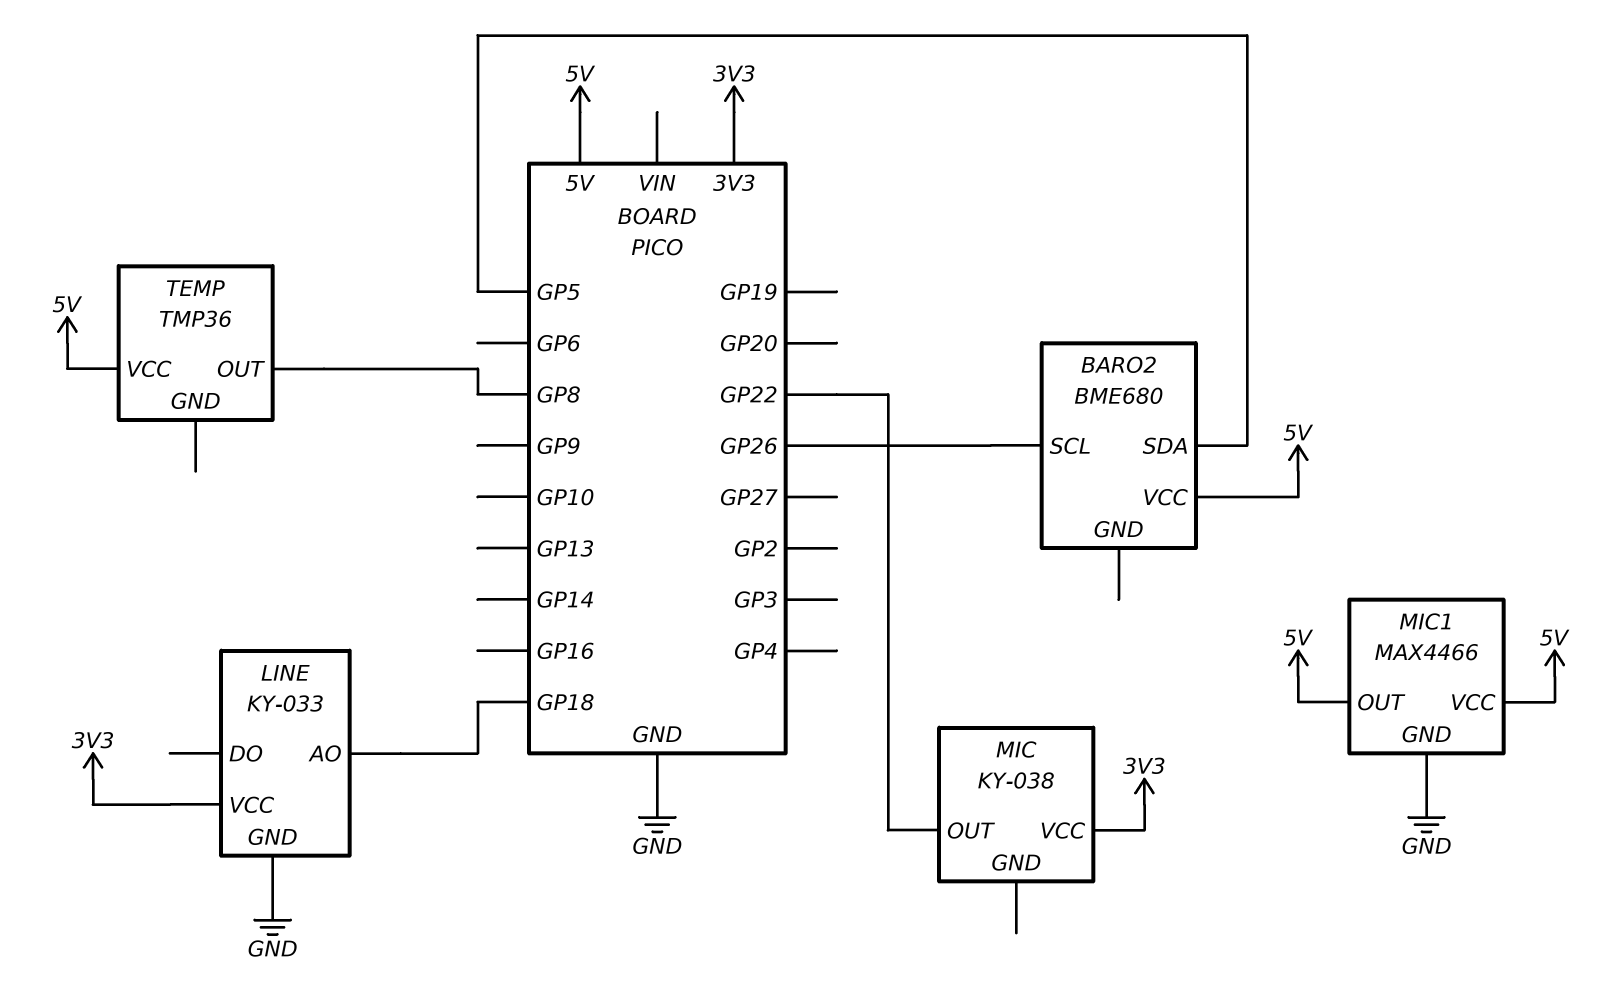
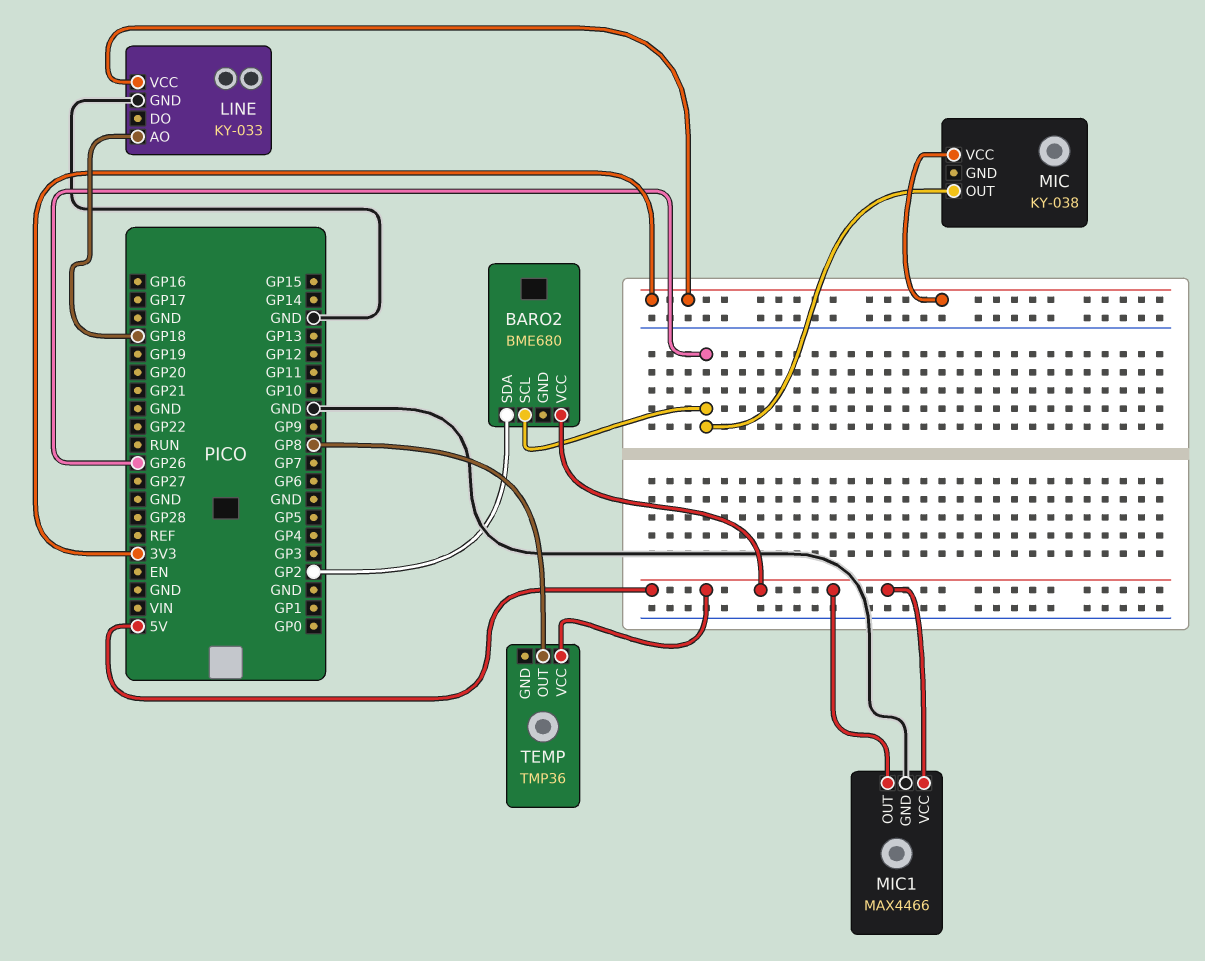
BARO2 pin SDA: GP5 -> GP2
MIC pin OUT: GP22 -> GP26

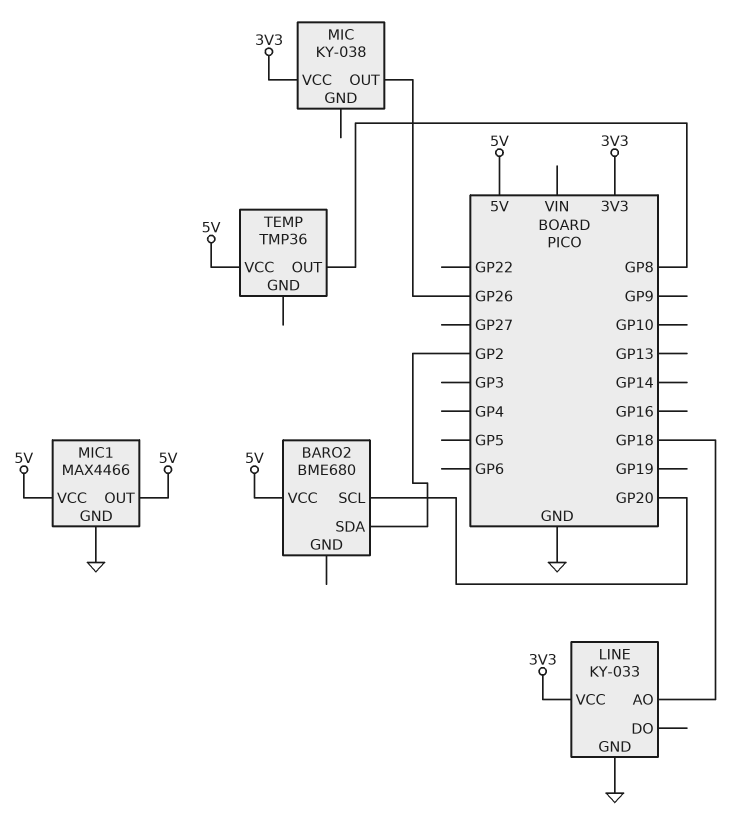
BARO2 pin SCL: GP26 -> GP20

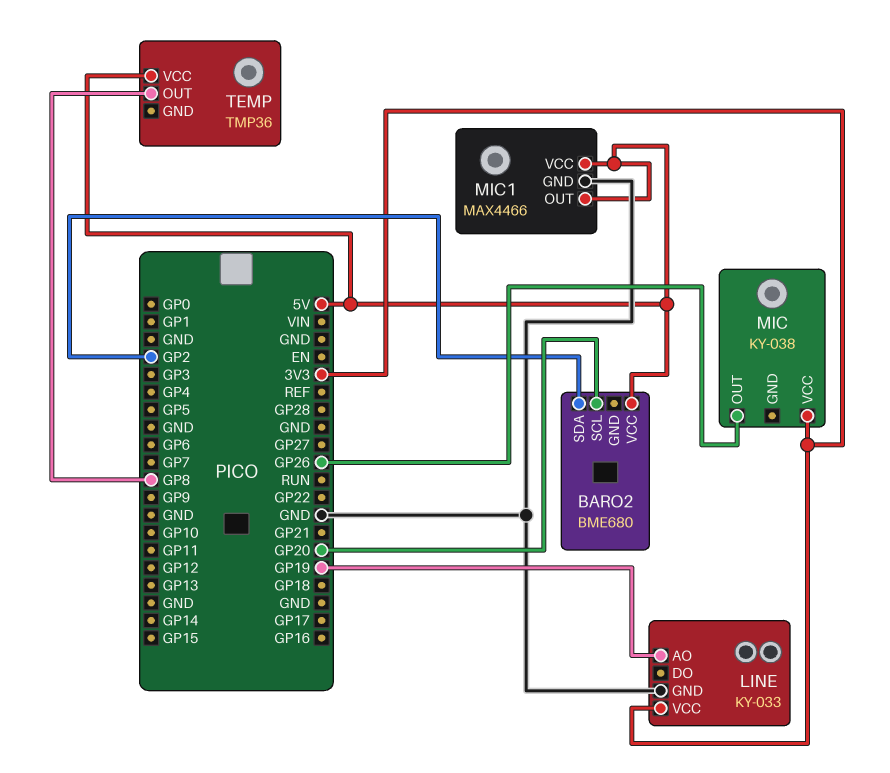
LINE pin AO: GP18 -> GP19

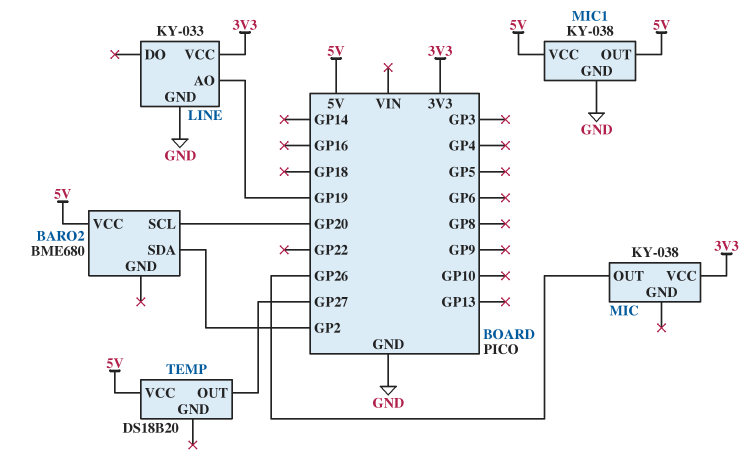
MIC1: MAX4466 -> KY-038
TEMP: TMP36 -> DS18B20
TEMP pin OUT: GP8 -> GP27

